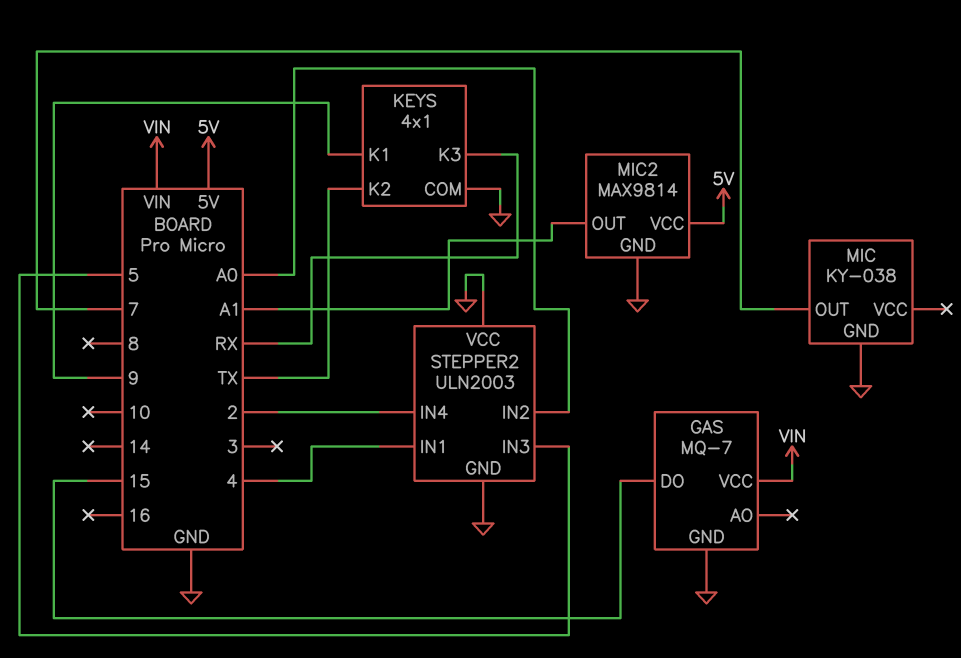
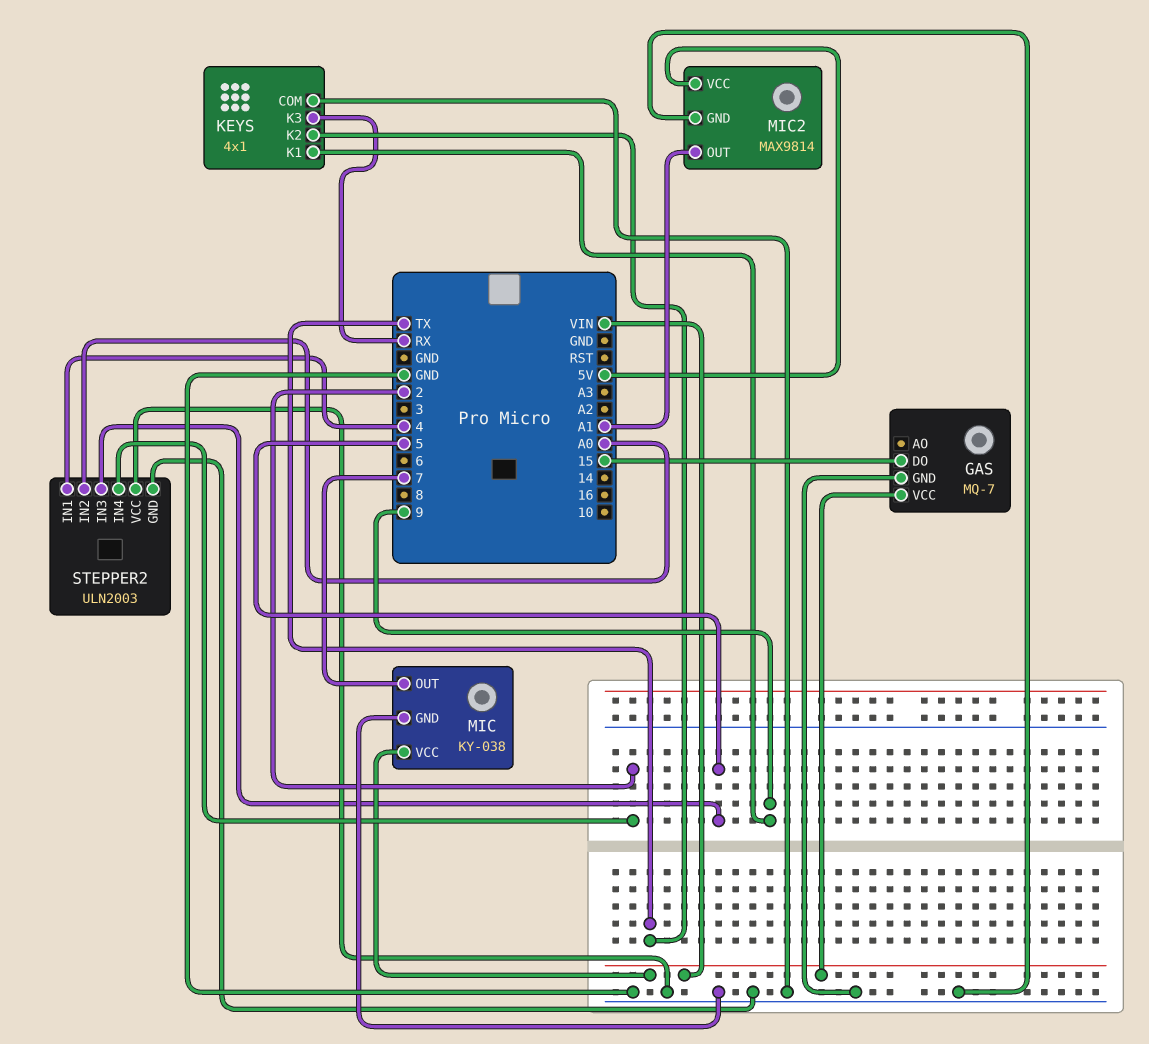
MIC pin VCC: none -> VIN

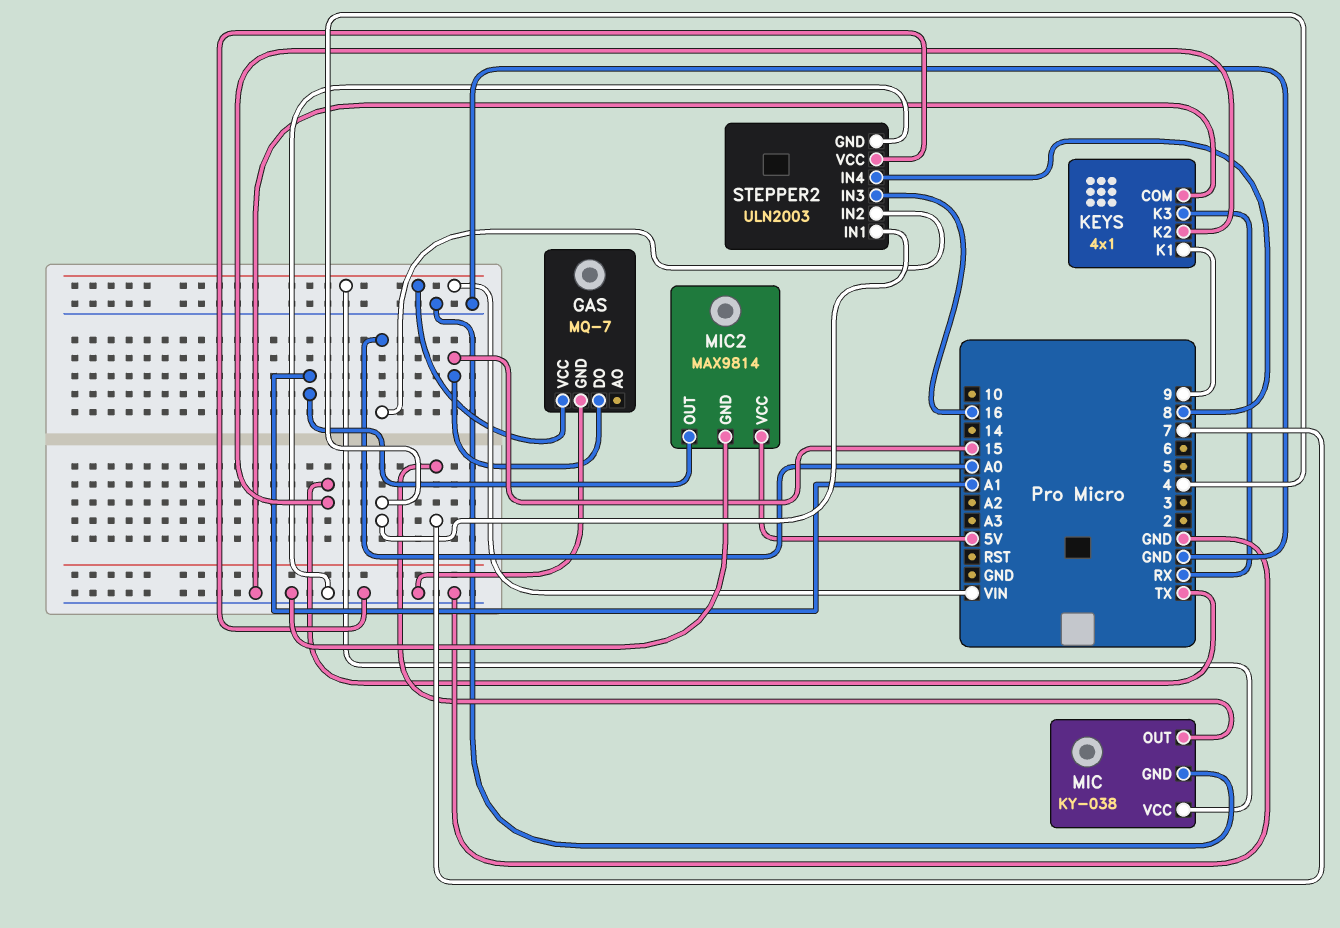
STEPPER2 pin IN3: 5 -> 16
STEPPER2 pin IN4: 2 -> 8

